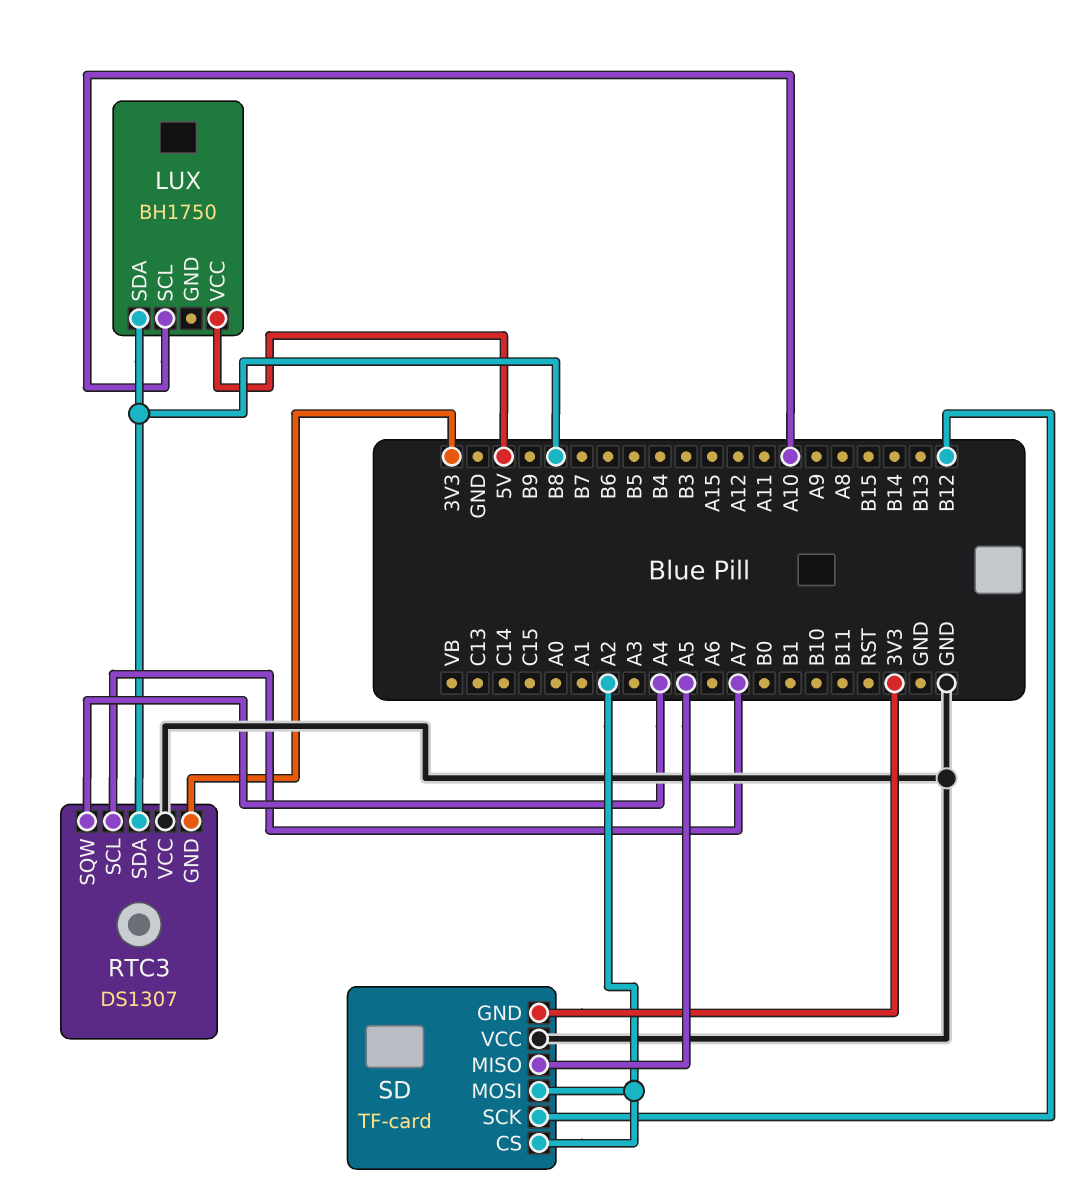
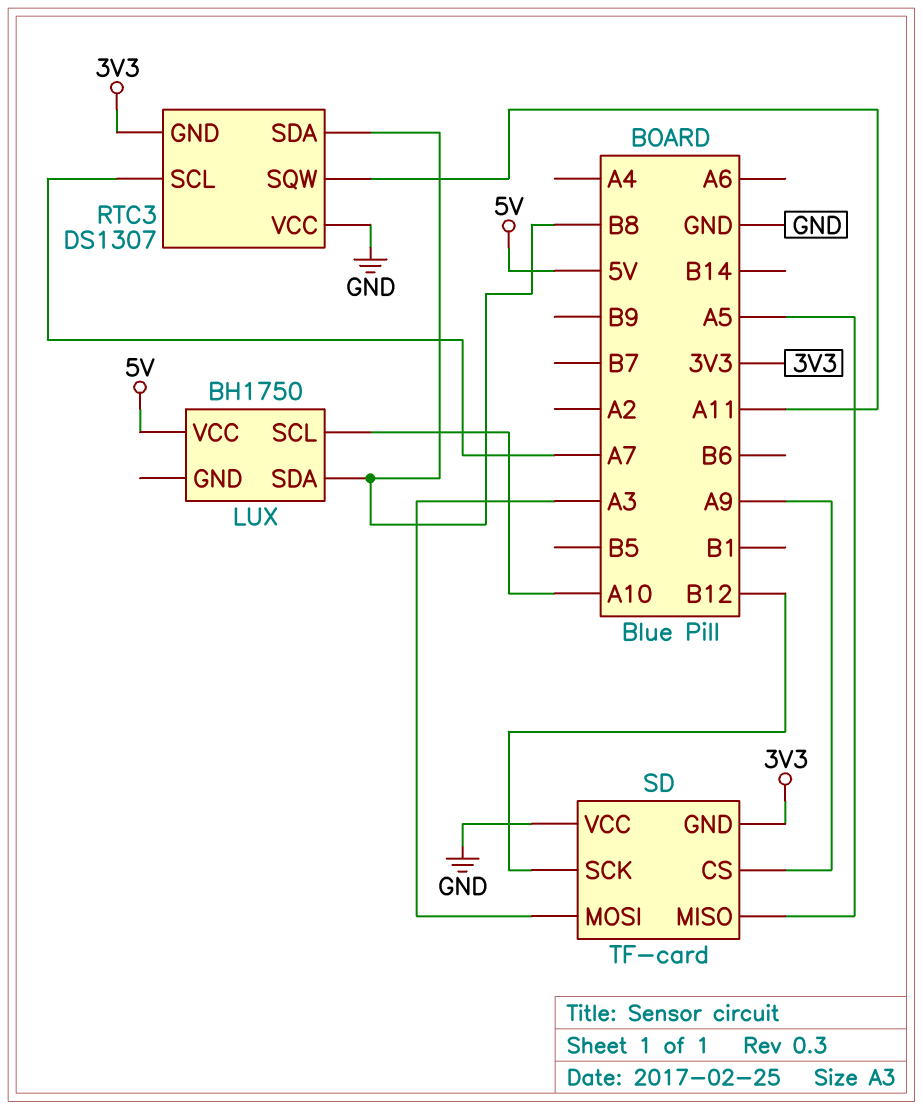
RTC3 pin SQW: A4 -> A11
SD pin CS: A2 -> A9
SD pin MOSI: A2 -> A3

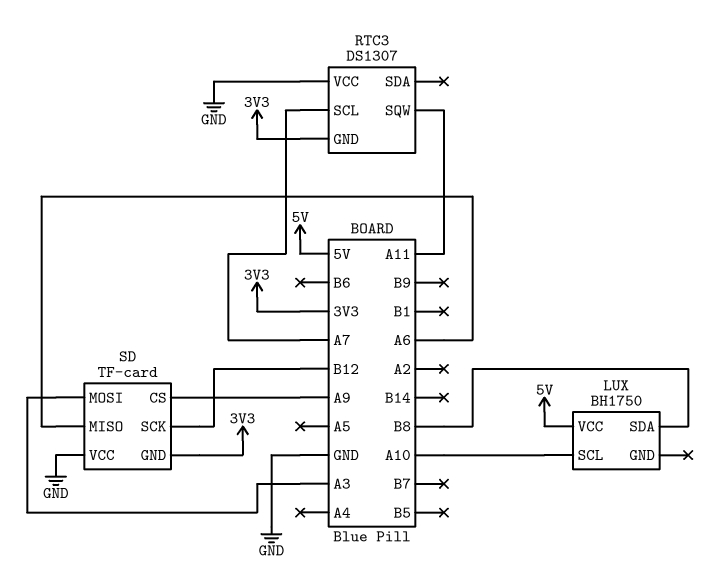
RTC3 pin SDA: B8 -> none
SD pin MISO: A5 -> A6

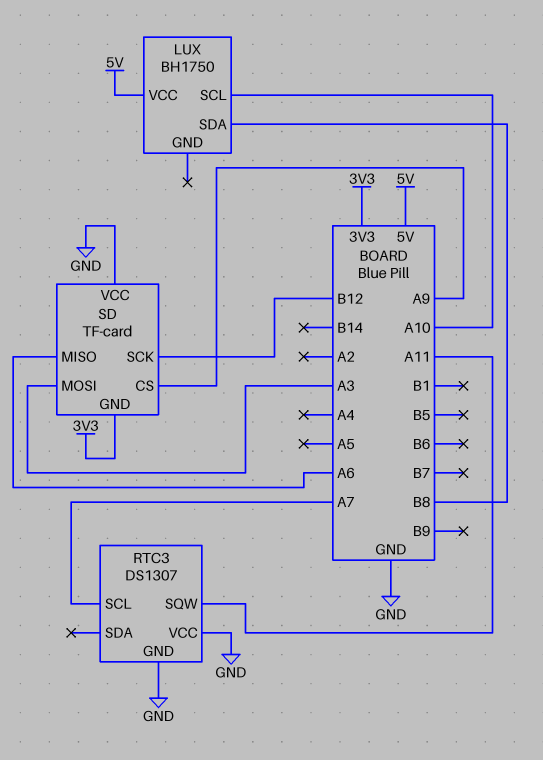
RTC3 pin GND: 3V3 -> GND

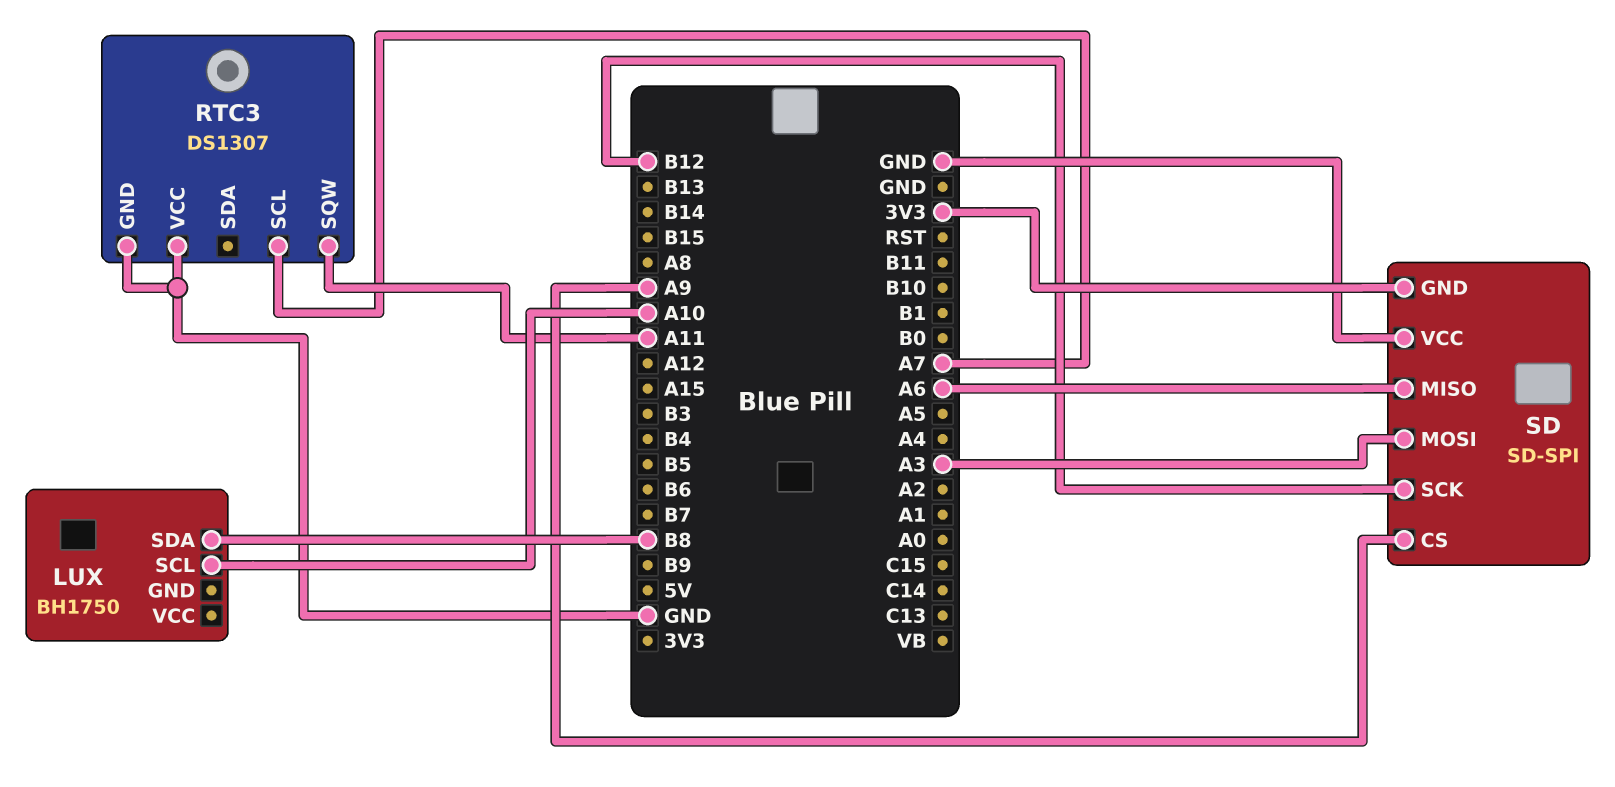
LUX pin VCC: 5V -> none
SD: TF-card -> SD-SPI

